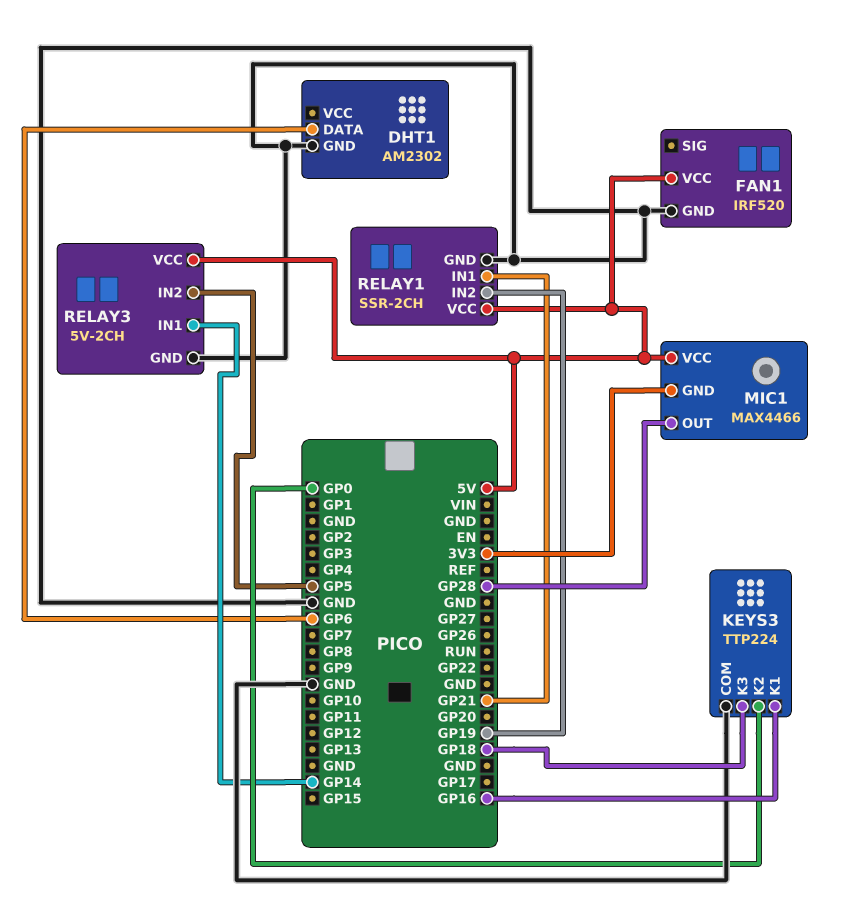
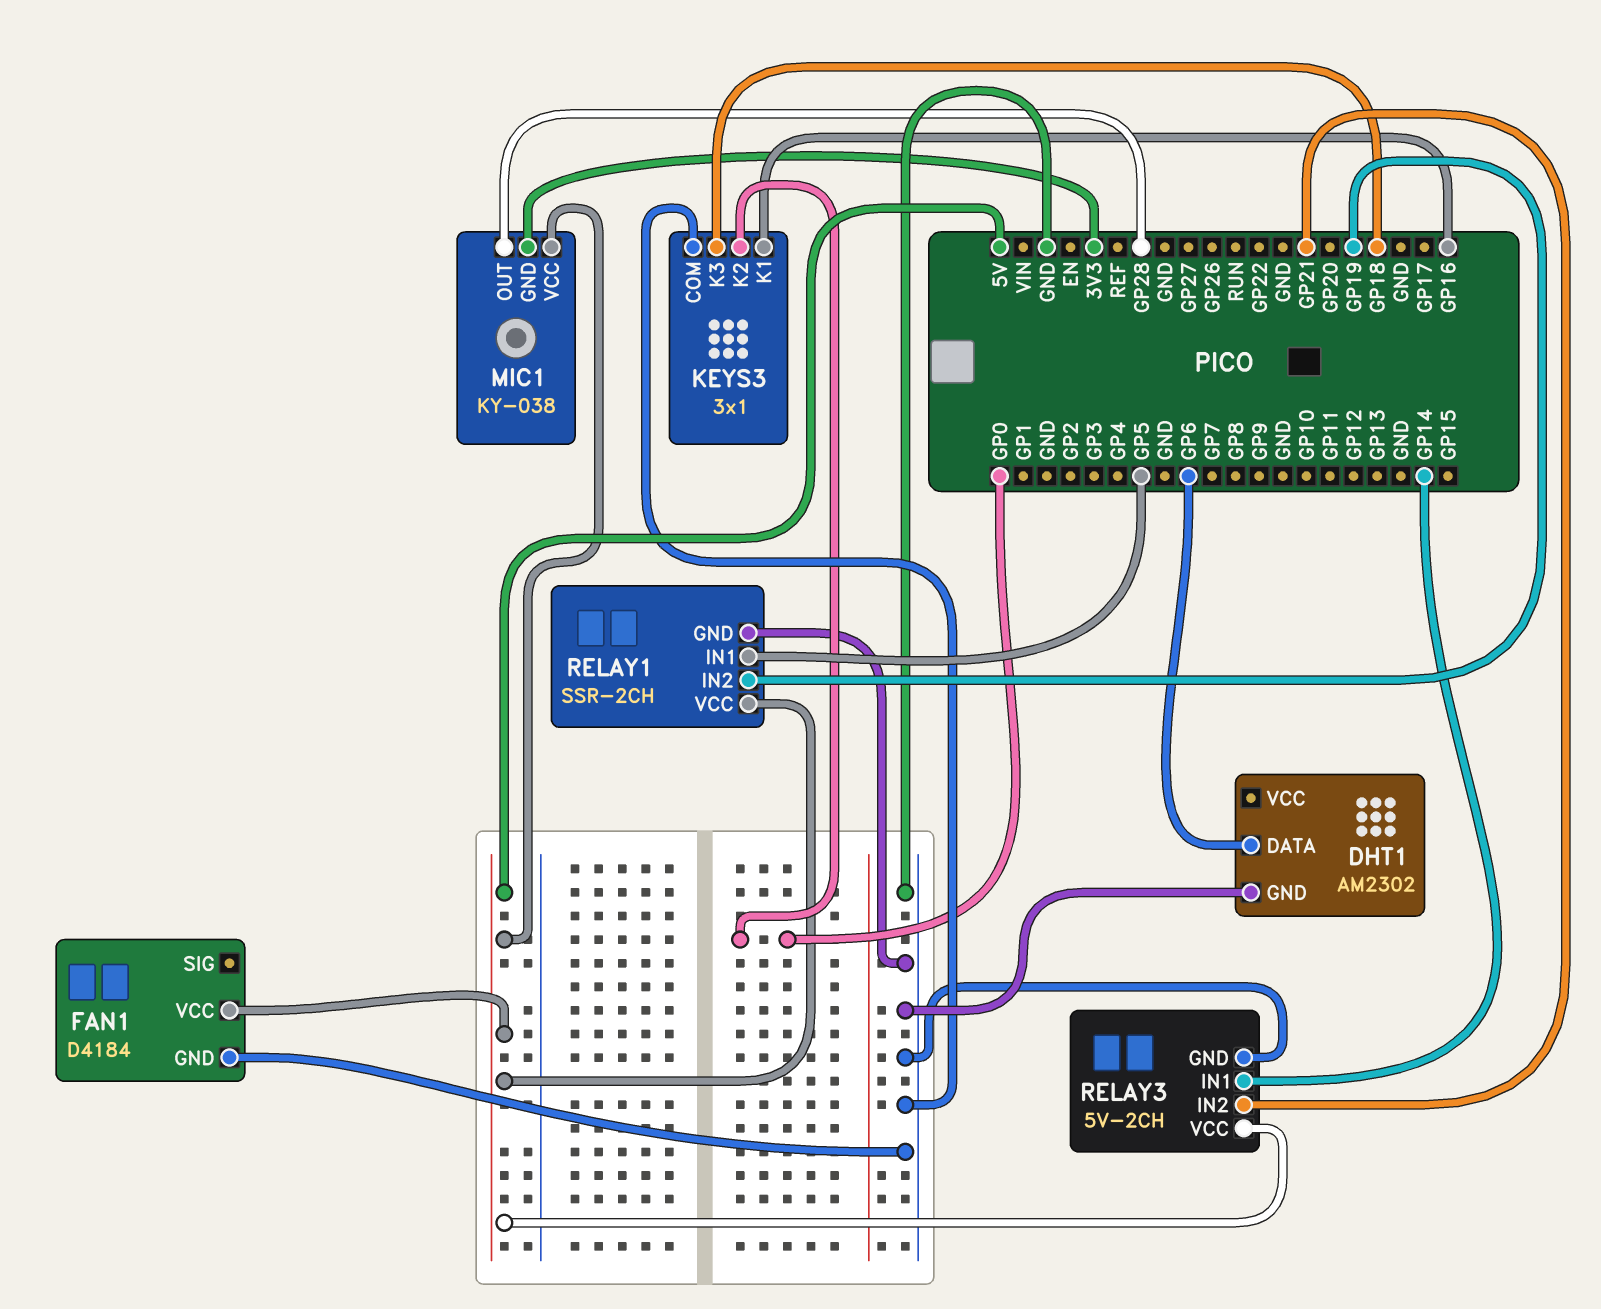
FAN1: IRF520 -> D4184
KEYS3: TTP224 -> 3x1
MIC1: MAX4466 -> KY-038
RELAY1 pin IN1: GP21 -> GP5
RELAY3 pin IN2: GP5 -> GP21

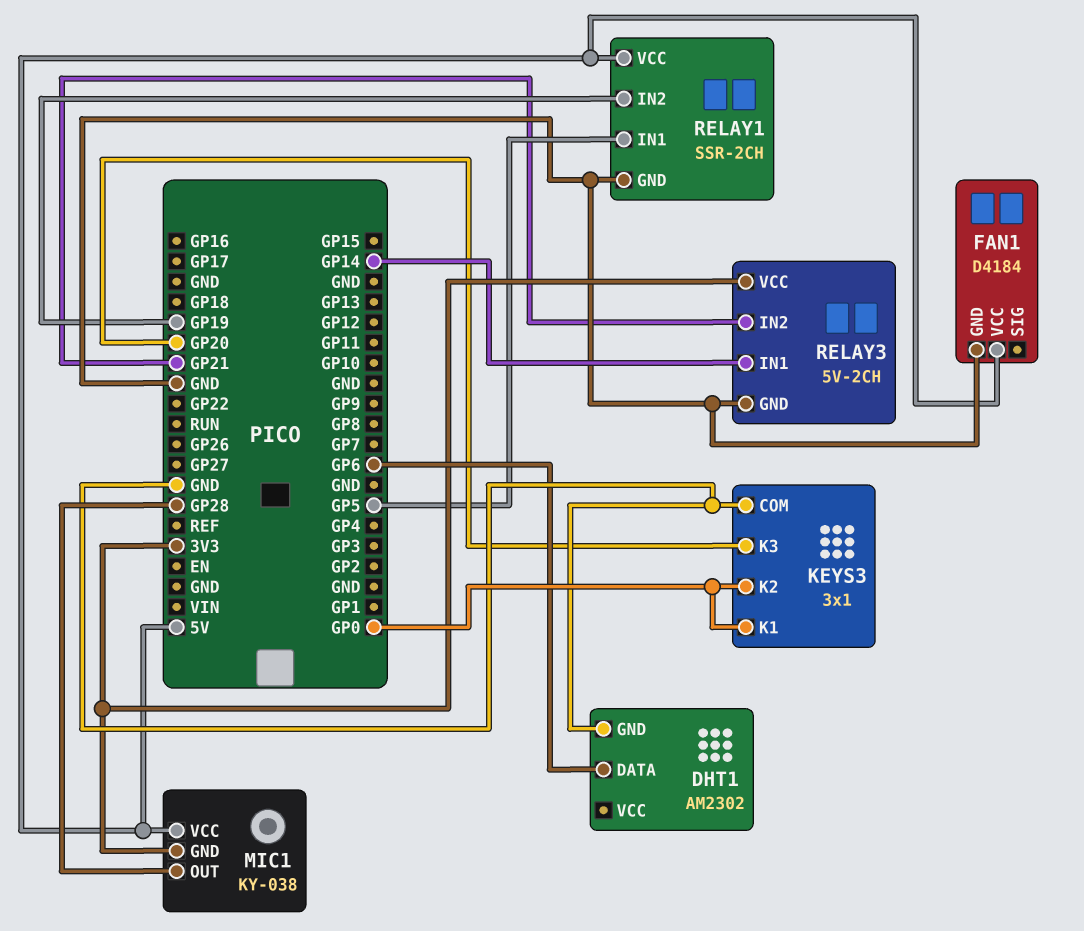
KEYS3 pin K1: GP16 -> GP0
KEYS3 pin K3: GP18 -> GP20
RELAY3 pin VCC: 5V -> 3V3

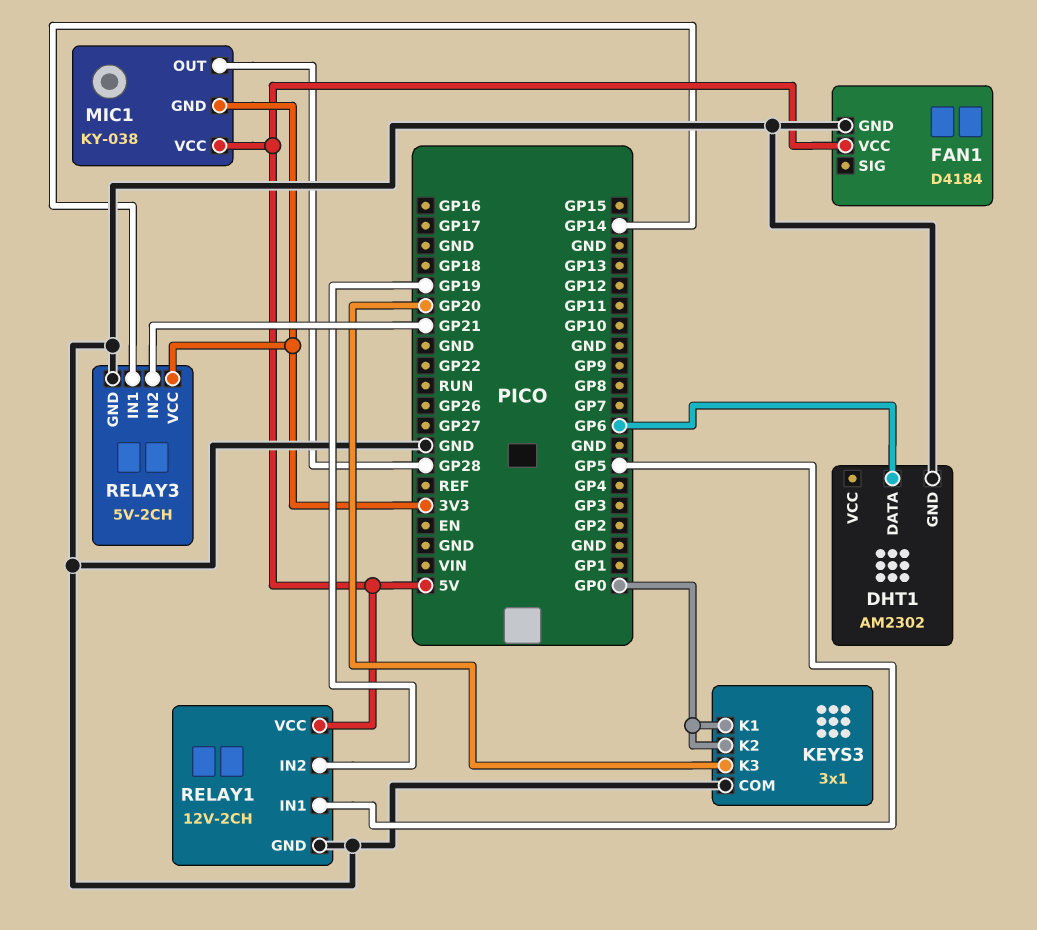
RELAY1: SSR-2CH -> 12V-2CH

